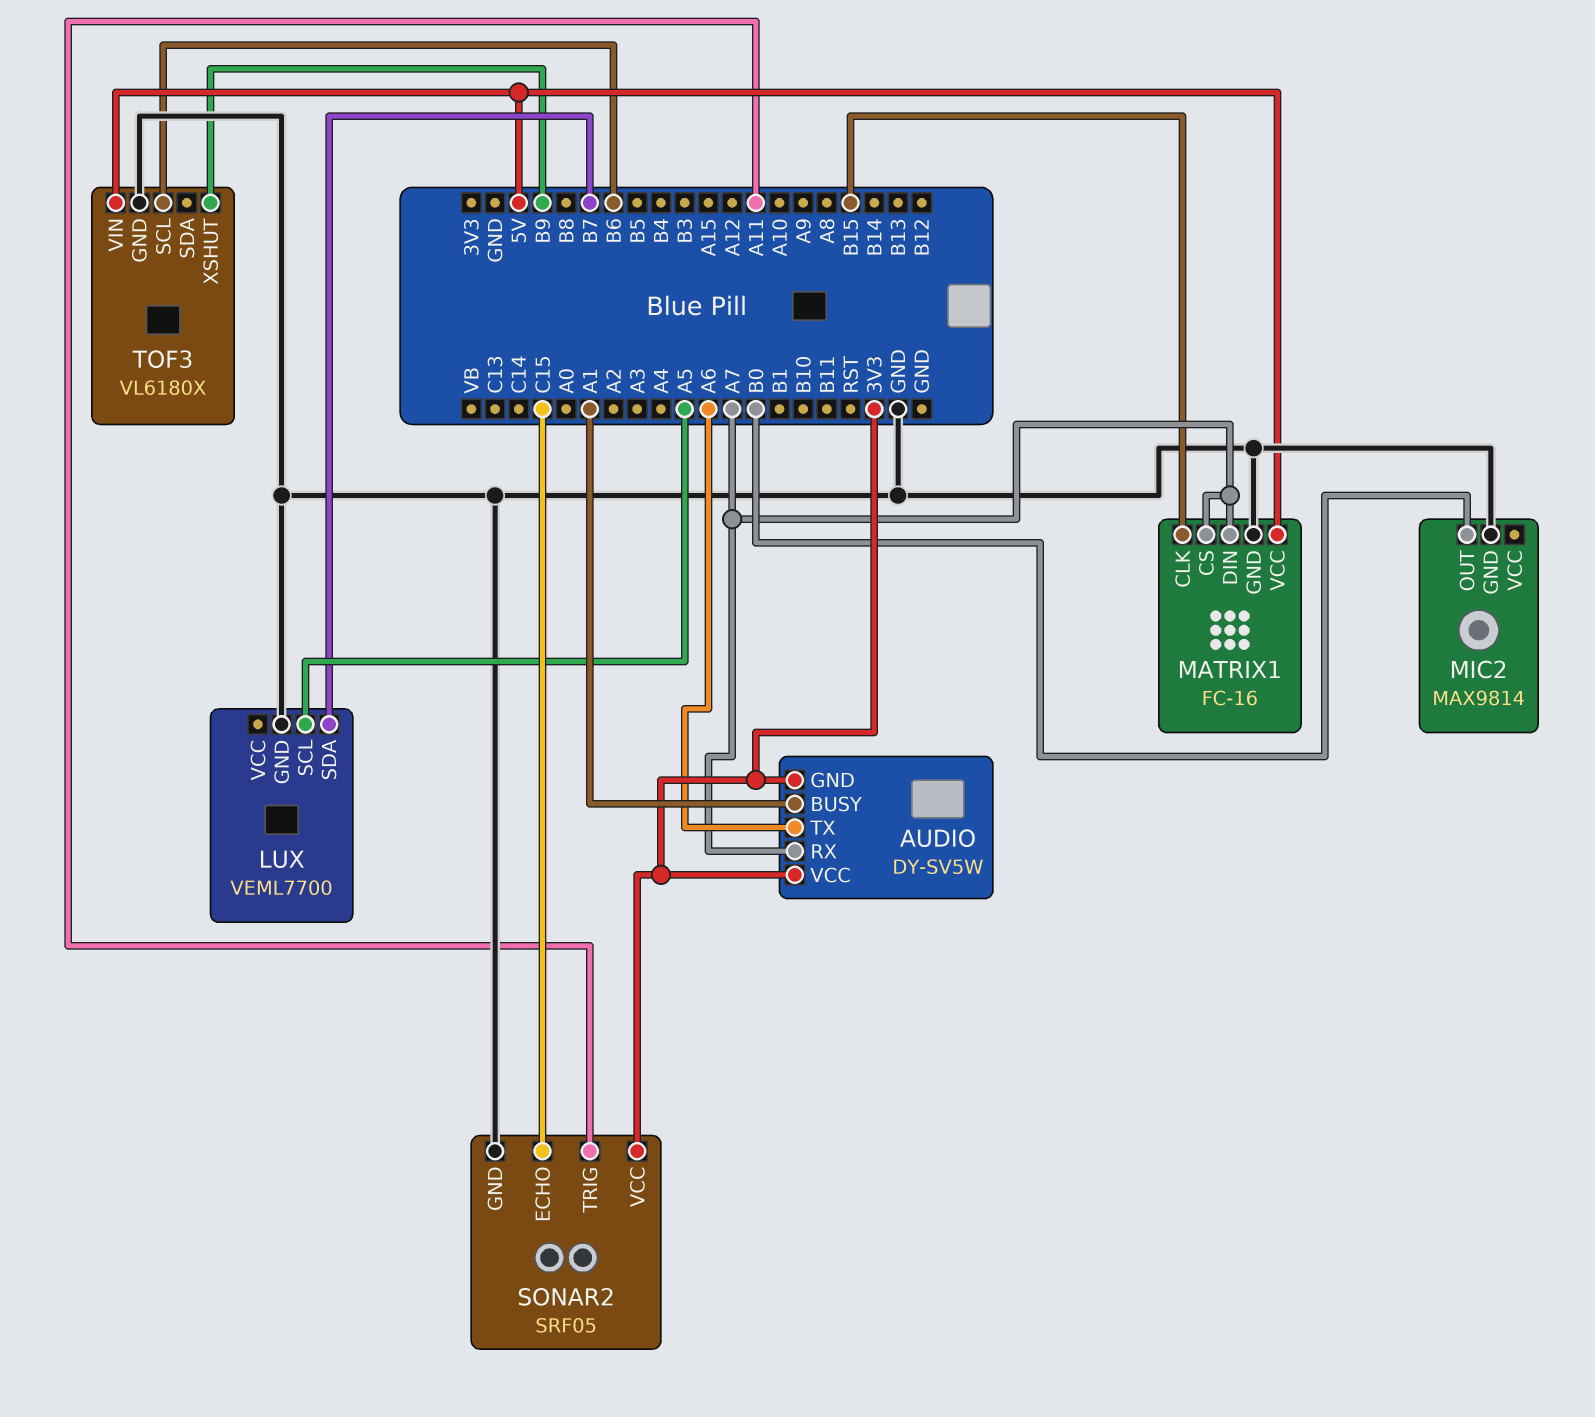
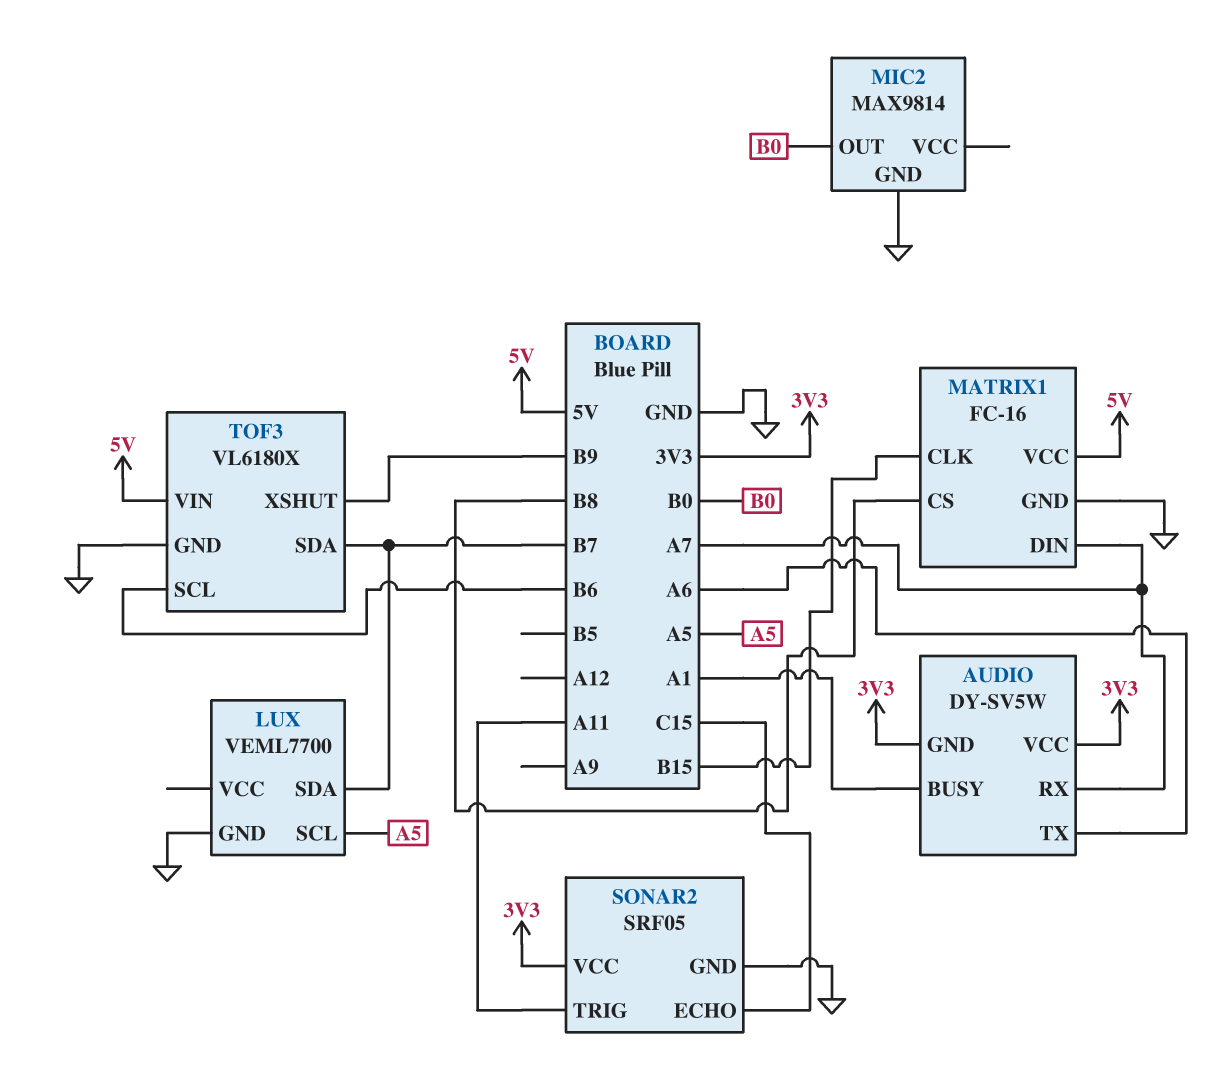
MATRIX1 pin CS: A7 -> B8
TOF3 pin SDA: none -> B7

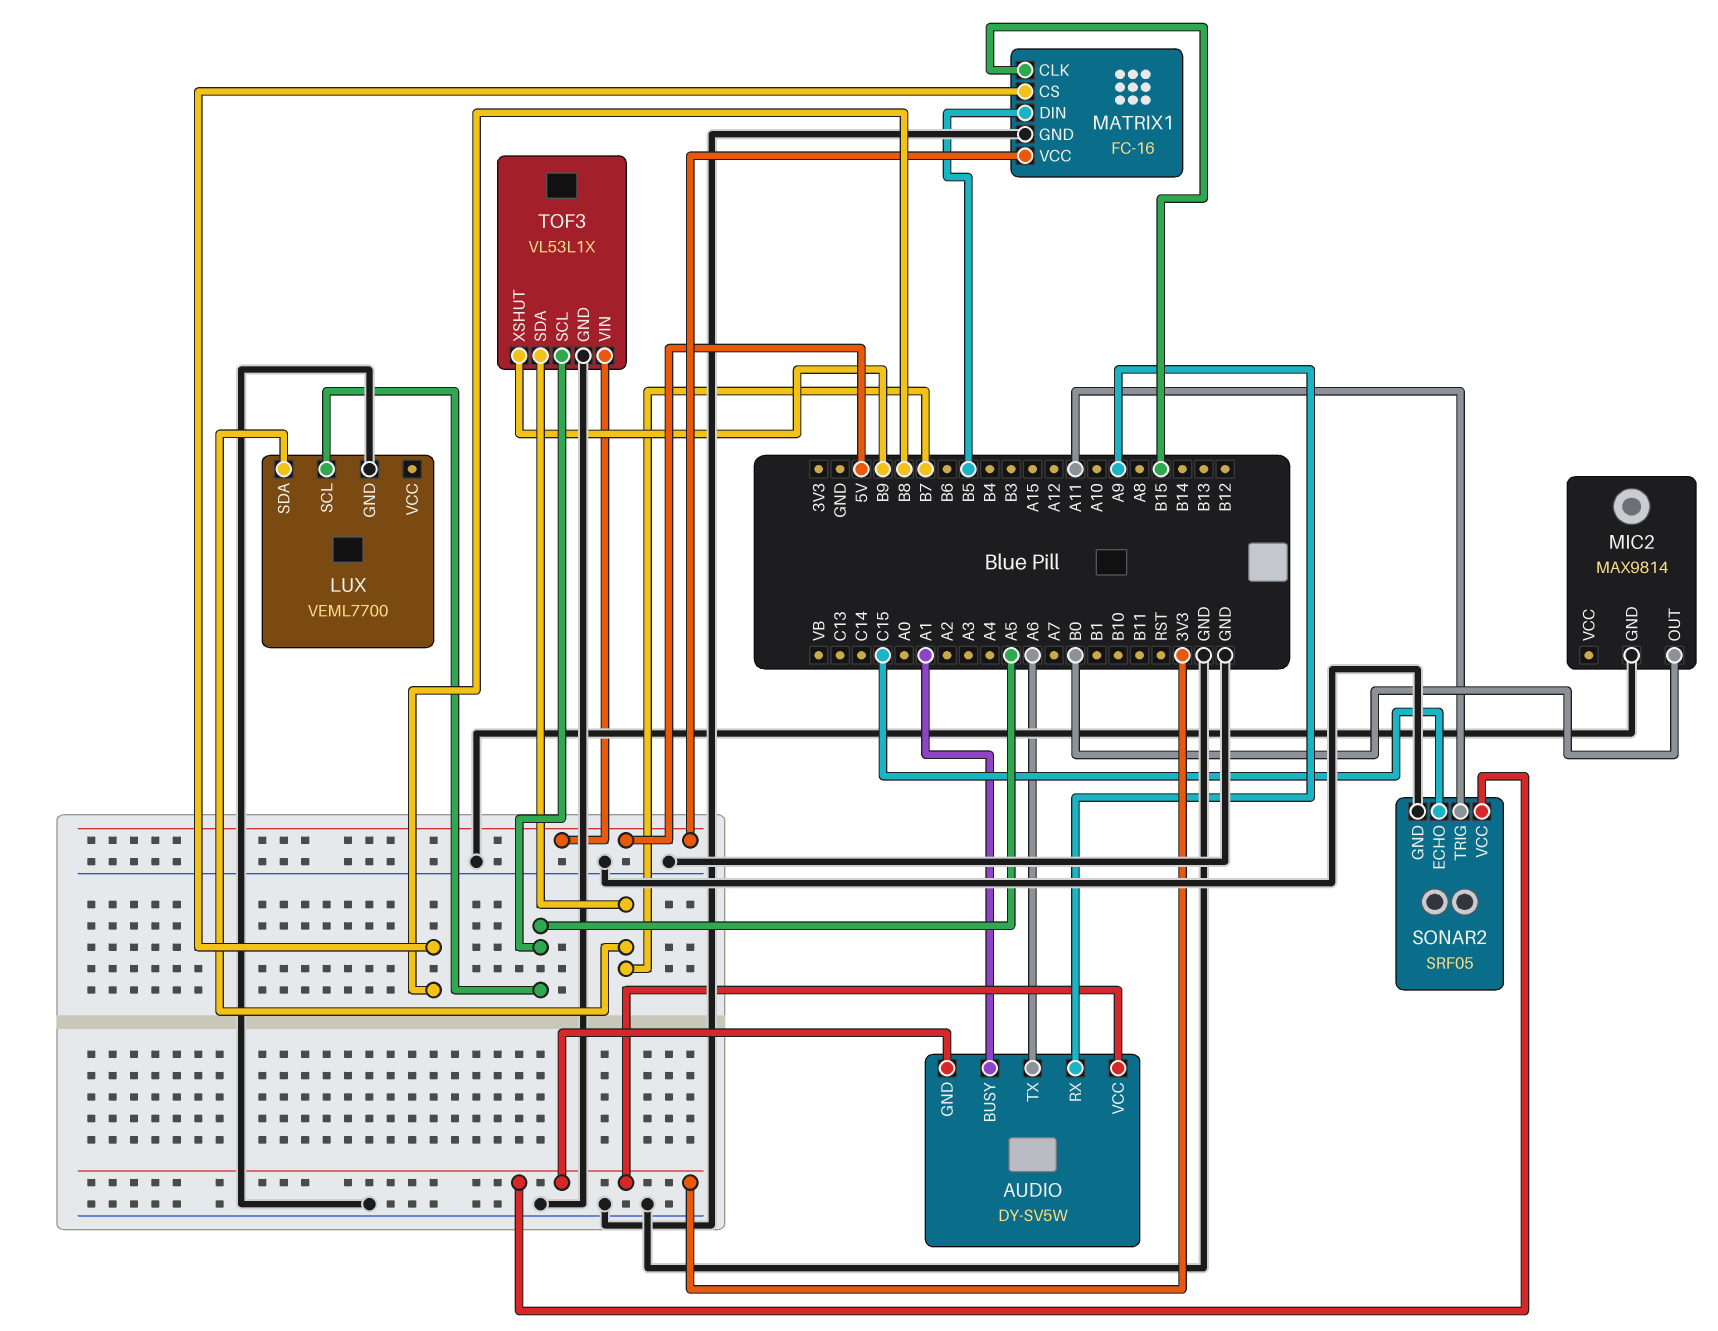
AUDIO pin RX: A7 -> A9
MATRIX1 pin DIN: A7 -> B5
TOF3: VL6180X -> VL53L1X
TOF3 pin SCL: B6 -> A5

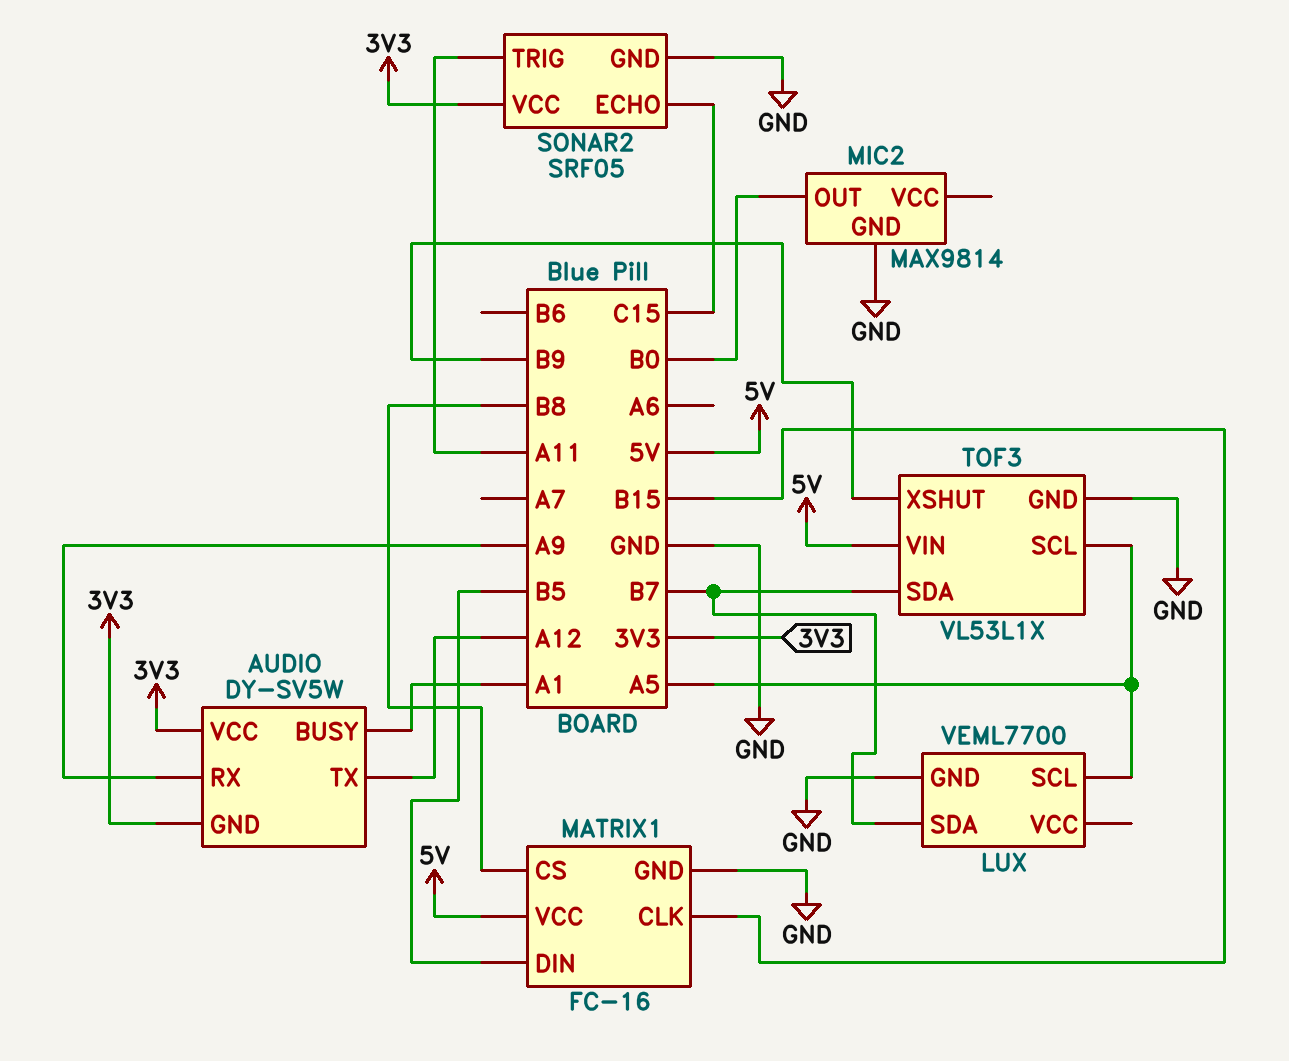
AUDIO pin TX: A6 -> A12

